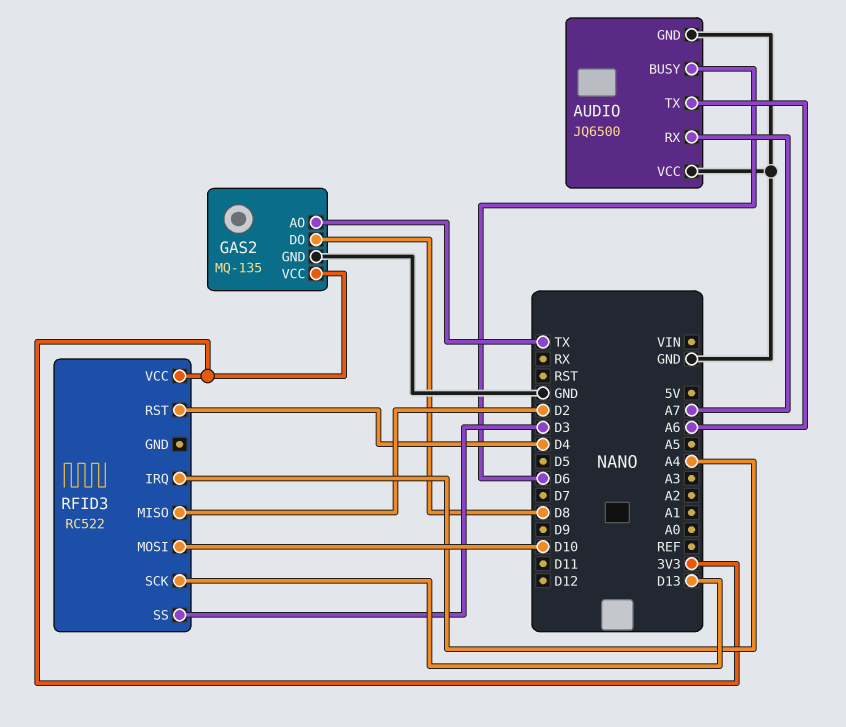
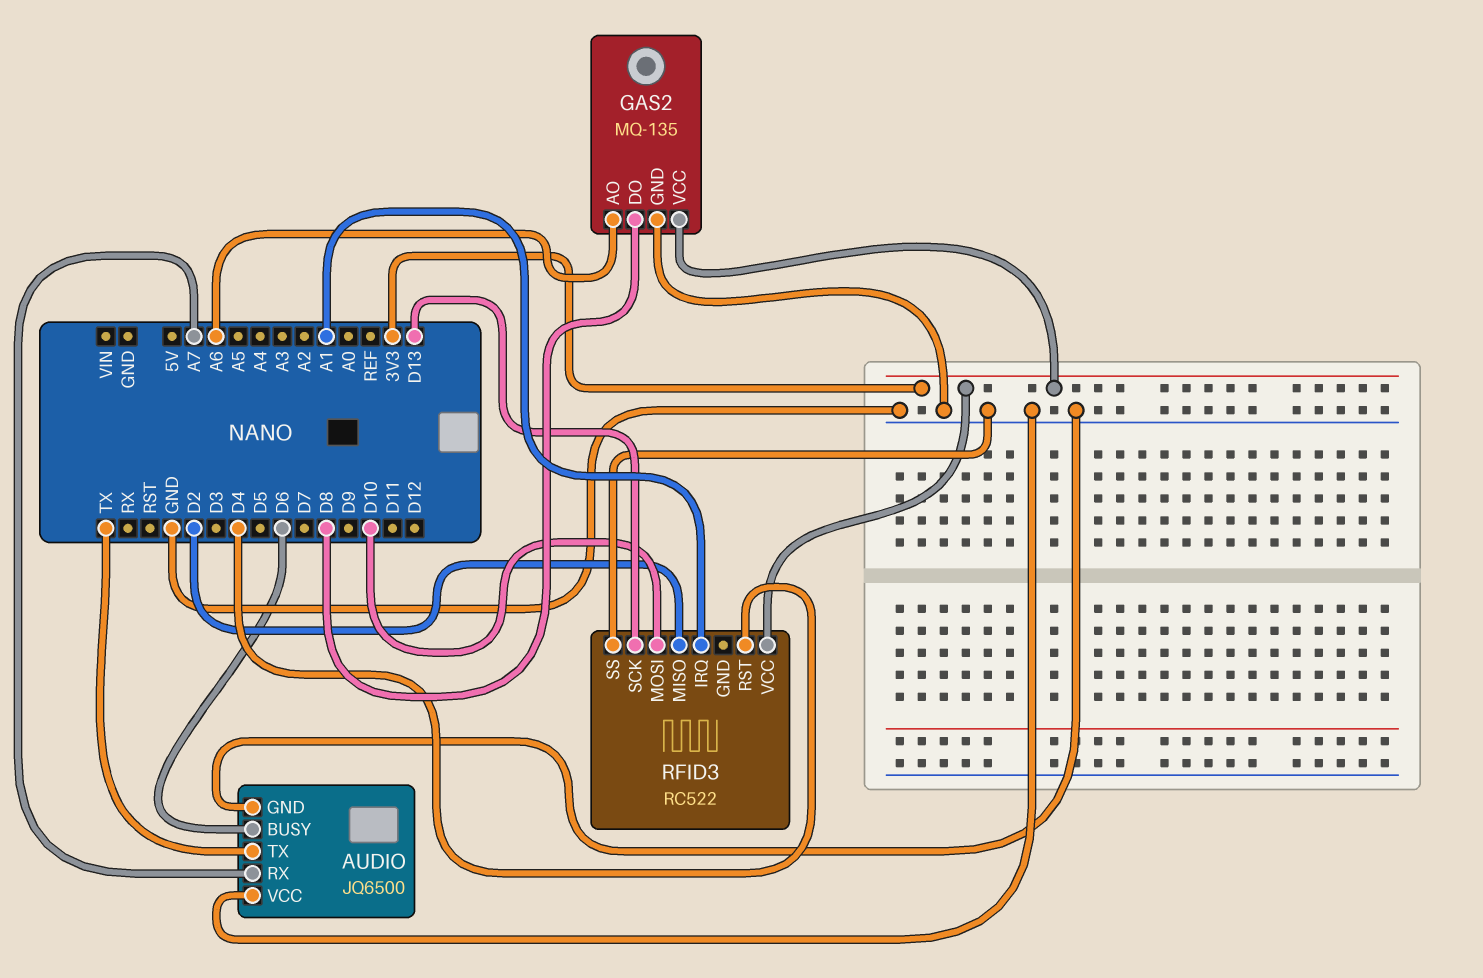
AUDIO pin TX: A6 -> TX
GAS2 pin AO: TX -> A6
RFID3 pin IRQ: A4 -> A1
RFID3 pin SS: D3 -> GND

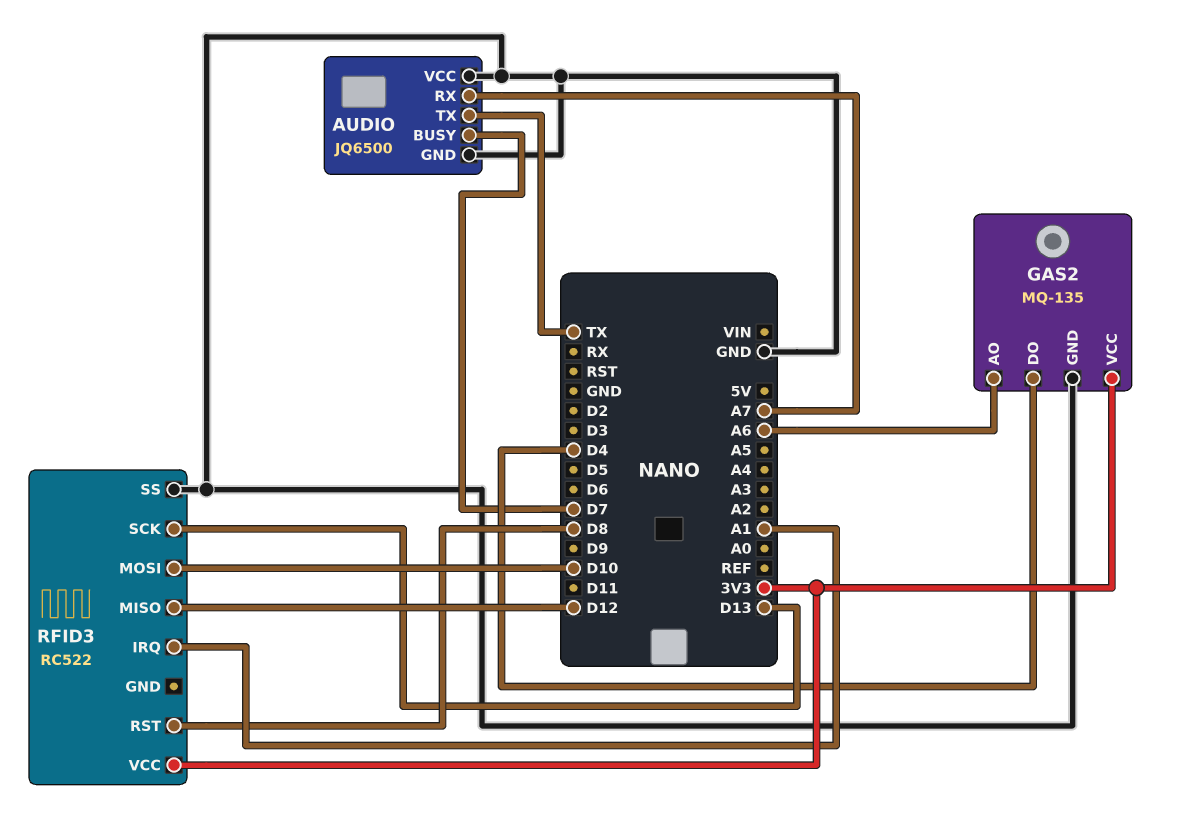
AUDIO pin BUSY: D6 -> D7
GAS2 pin DO: D8 -> D4
RFID3 pin MISO: D2 -> D12
RFID3 pin RST: D4 -> D8

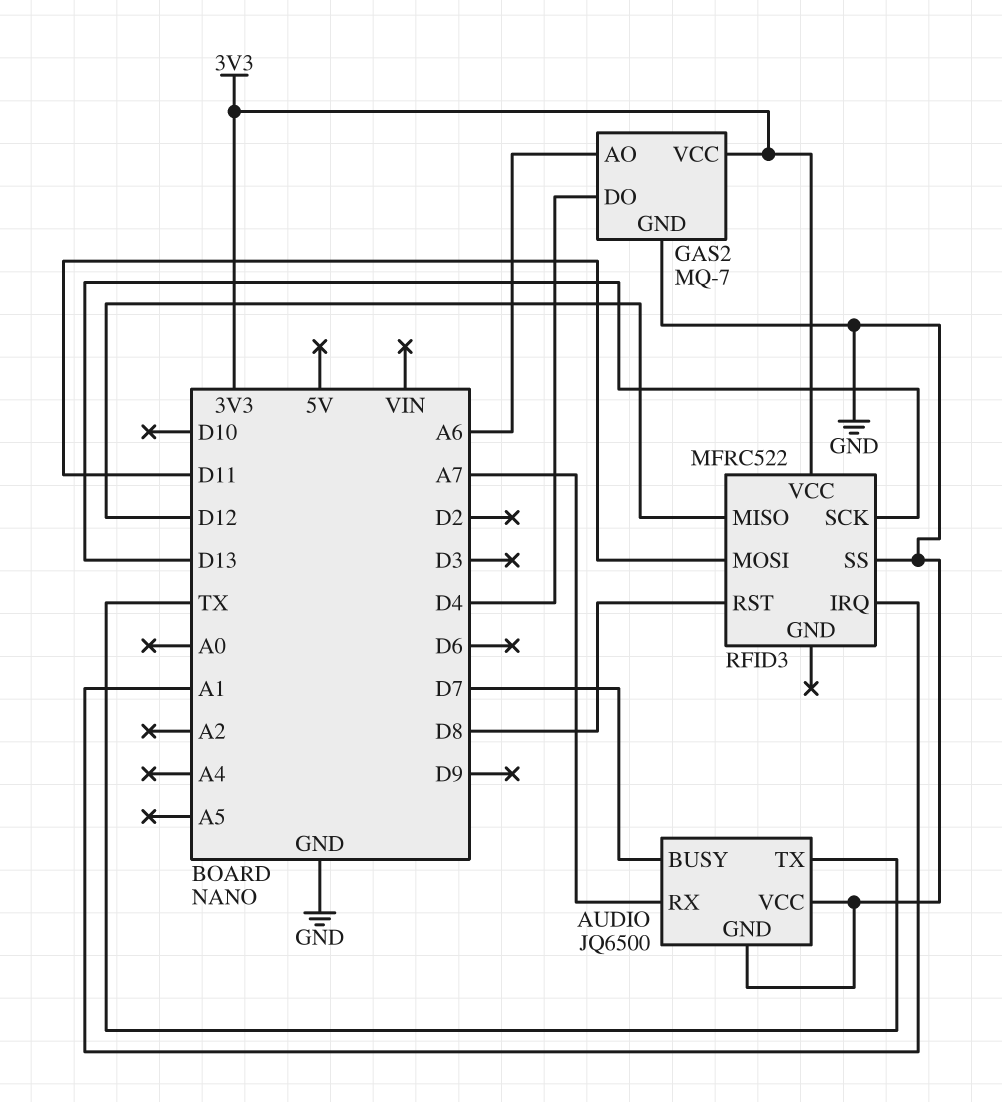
GAS2: MQ-135 -> MQ-7
RFID3: RC522 -> MFRC522
RFID3 pin MOSI: D10 -> D11

